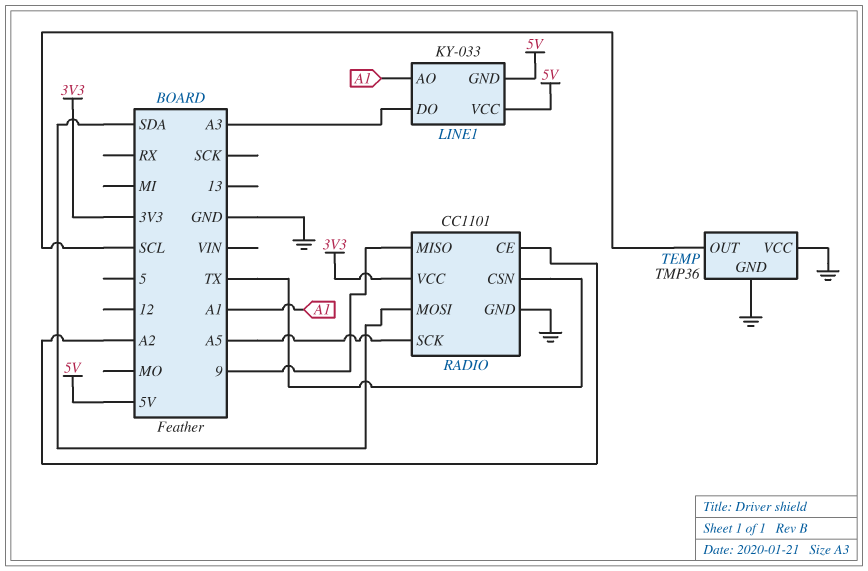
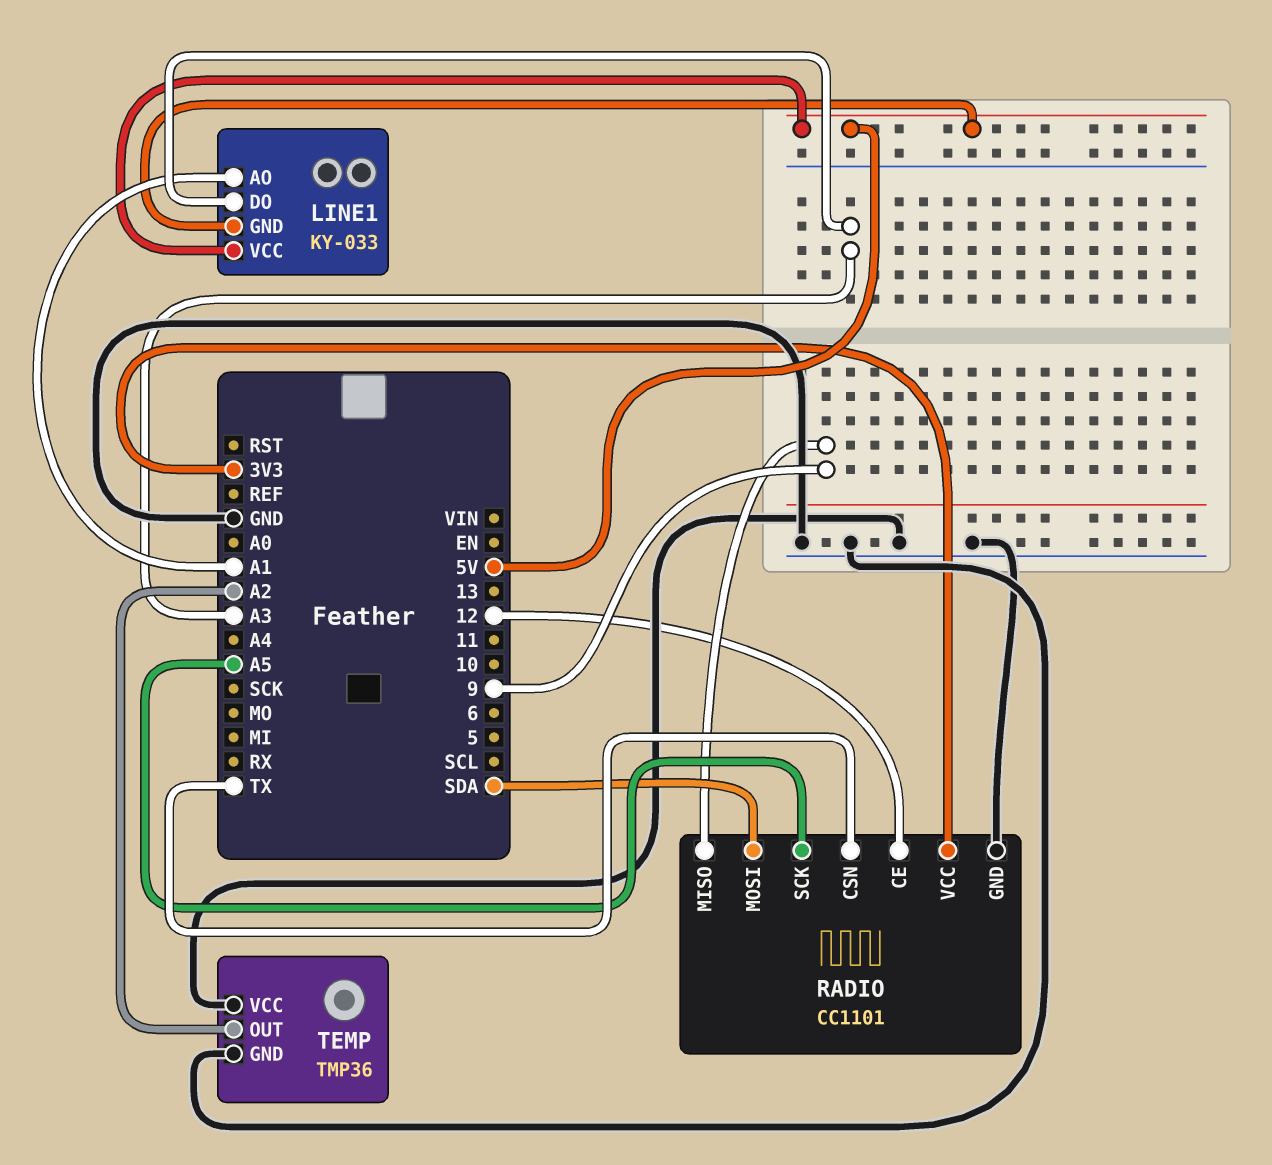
RADIO pin CE: A2 -> 12
TEMP pin OUT: SCL -> A2

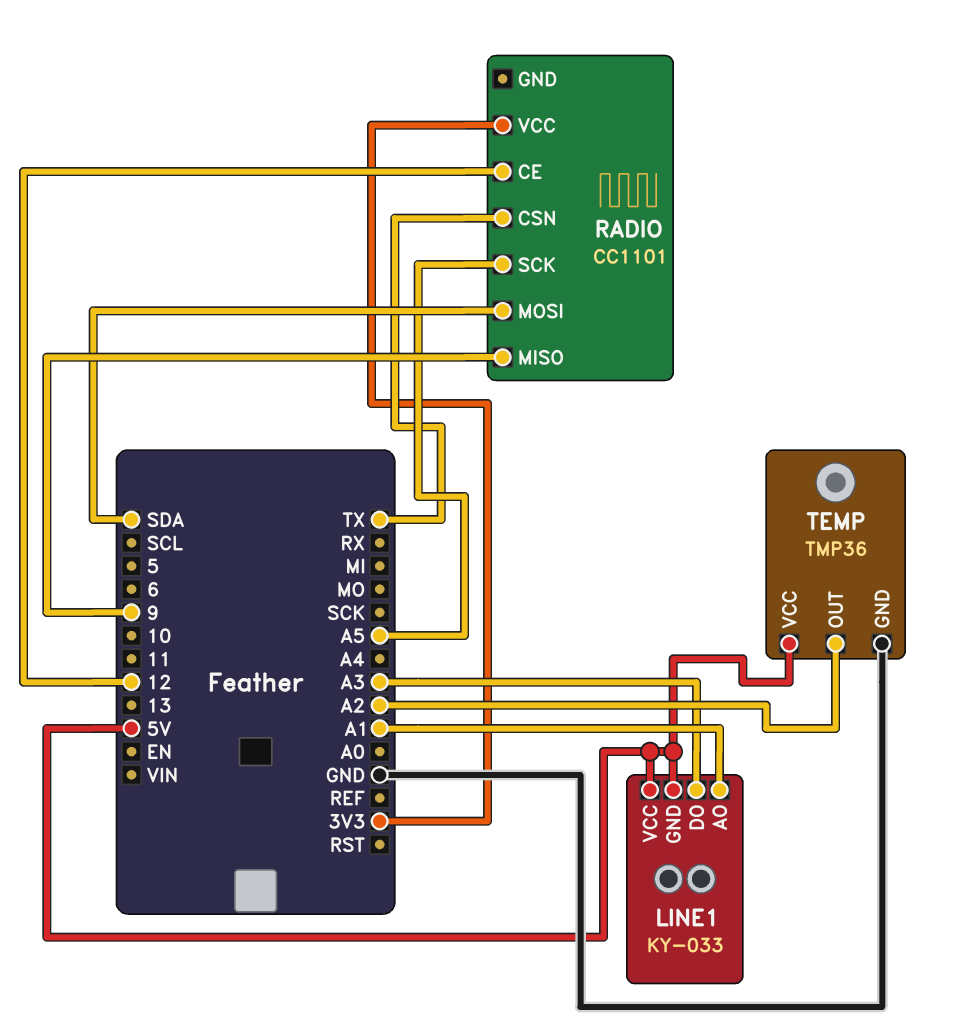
RADIO pin GND: GND -> none
TEMP pin VCC: GND -> 5V

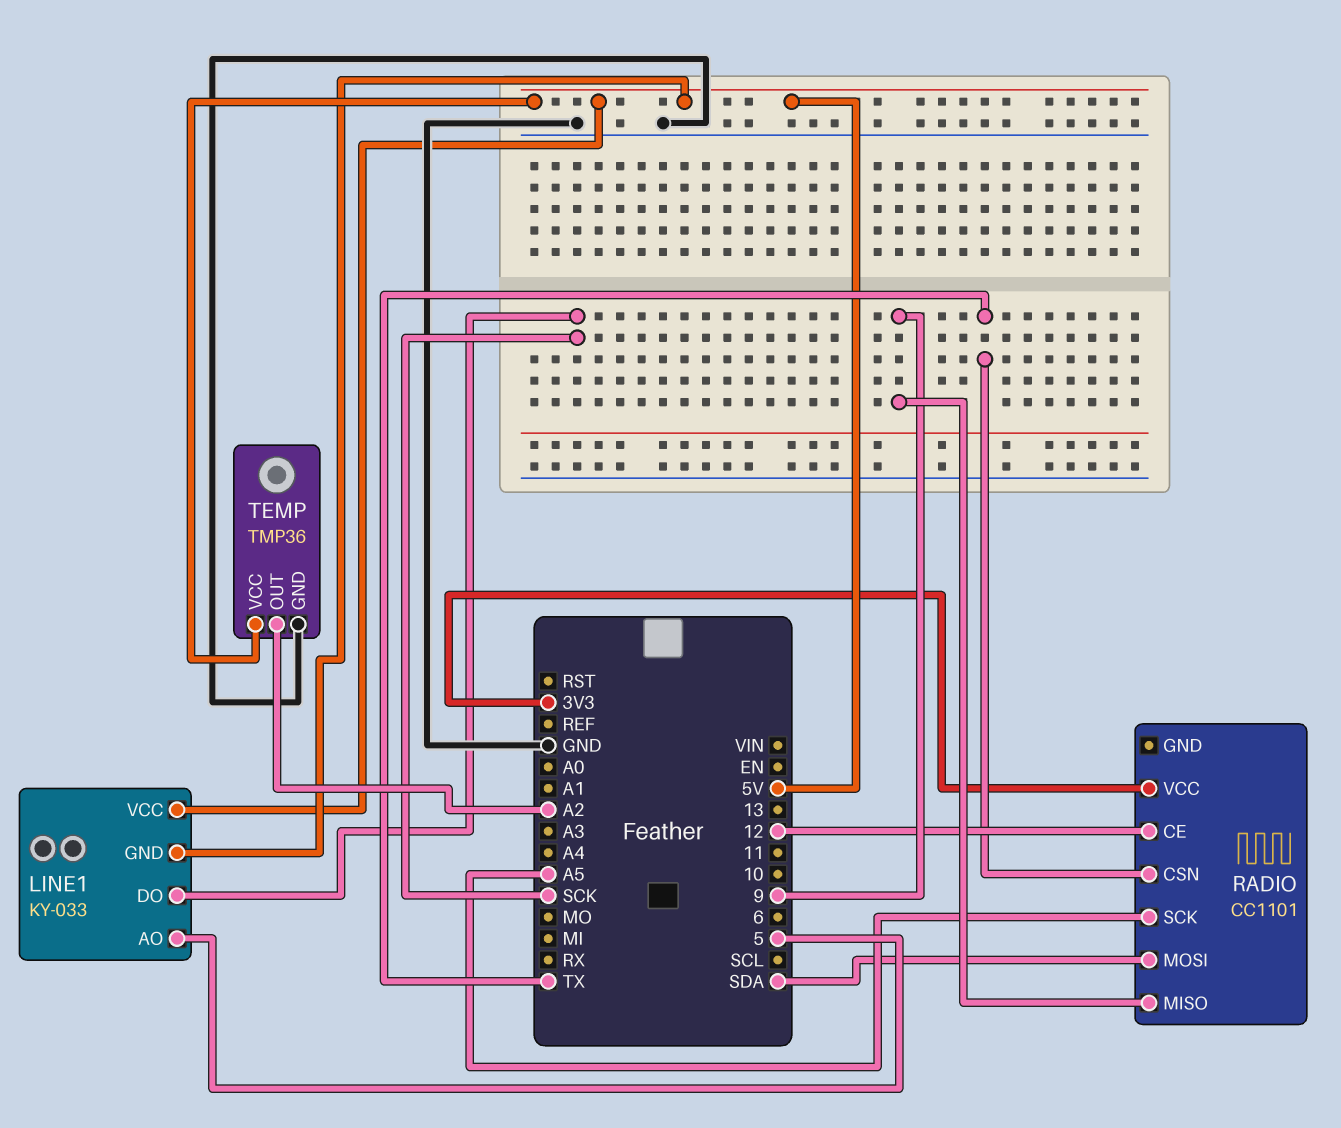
LINE1 pin AO: A1 -> 5
LINE1 pin DO: A3 -> SCK

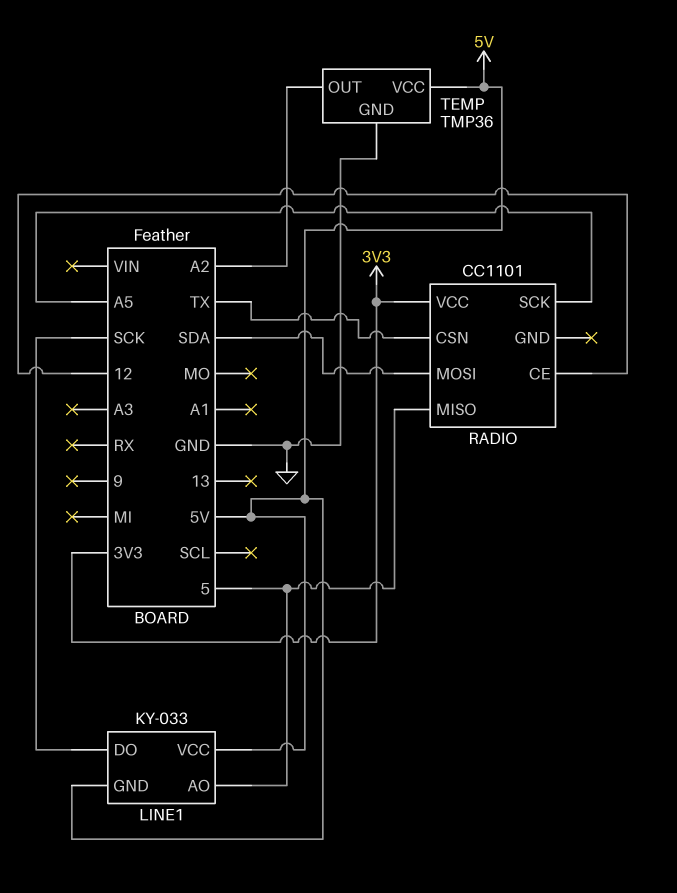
RADIO pin MISO: 9 -> 5

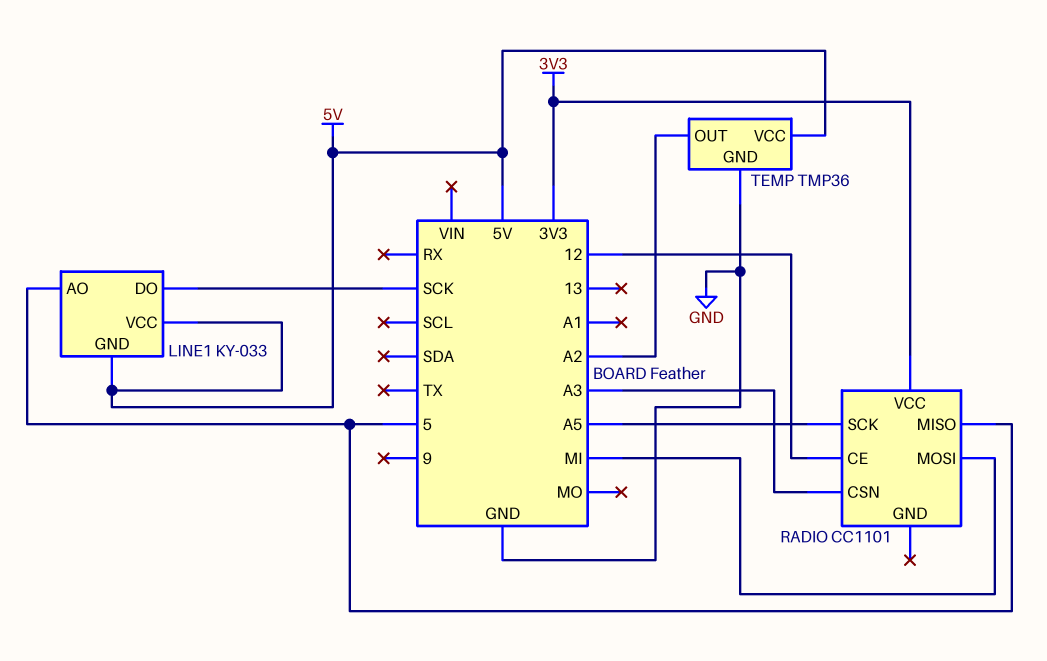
RADIO pin CSN: TX -> A3
RADIO pin MOSI: SDA -> MI

